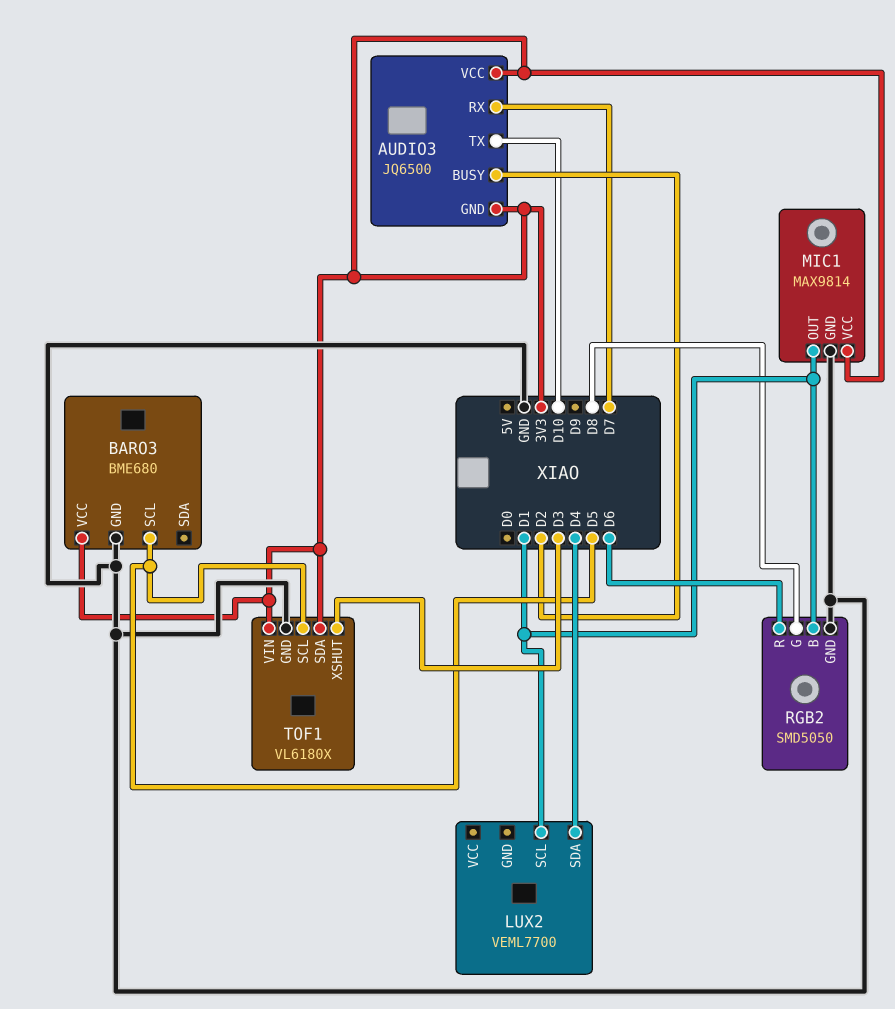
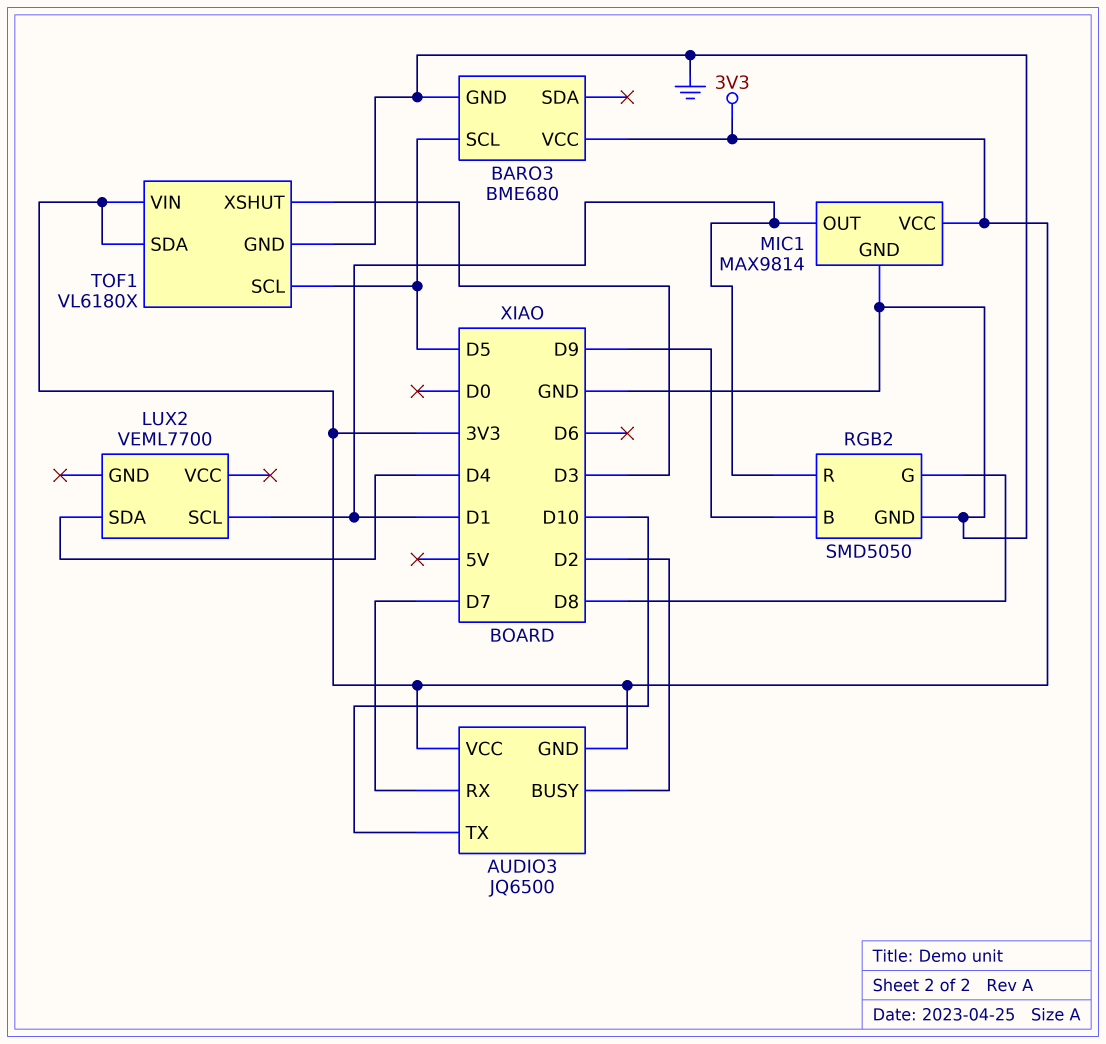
RGB2 pin B: D1 -> D9
RGB2 pin R: D6 -> D1

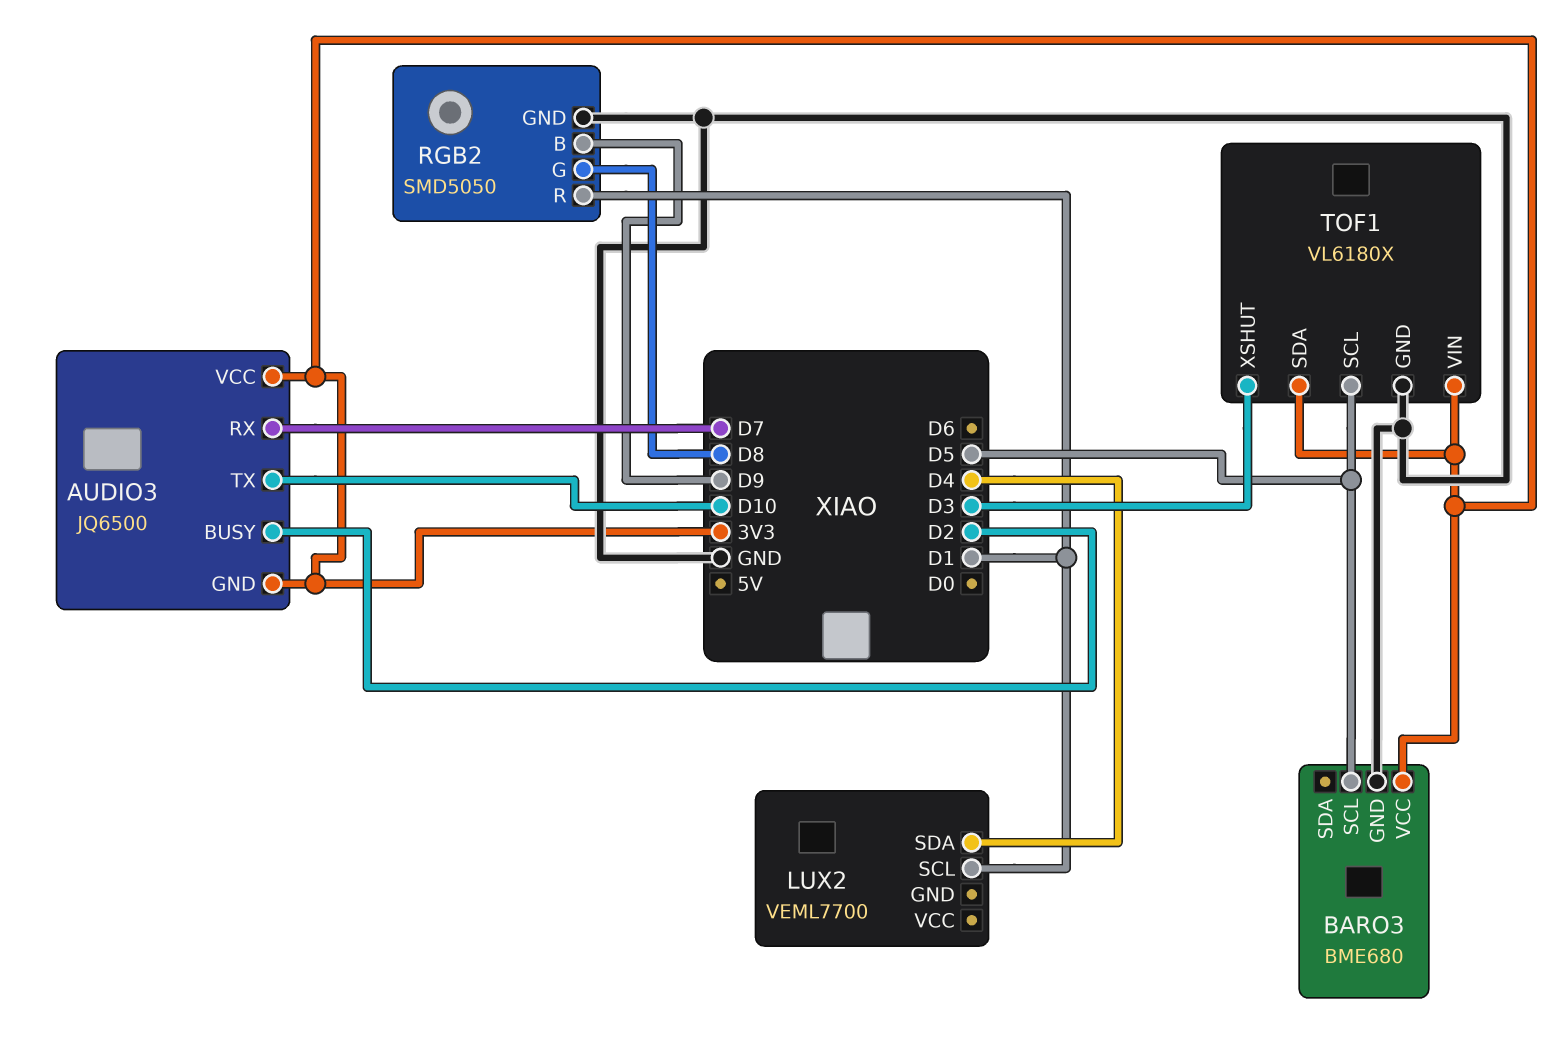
MIC1: MAX9814 -> none
MIC1 pin GND: GND -> none
MIC1 pin OUT: D1 -> none
MIC1 pin VCC: 3V3 -> none

